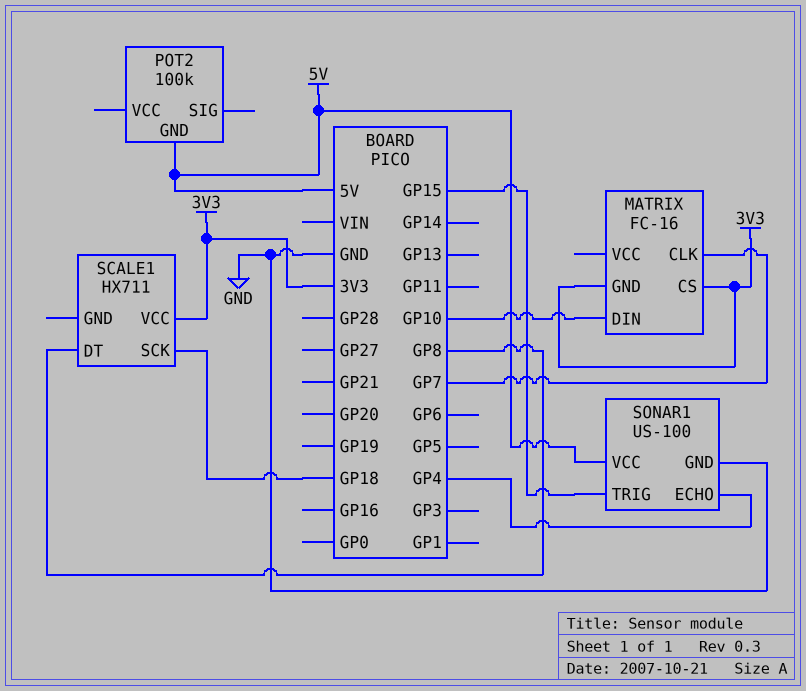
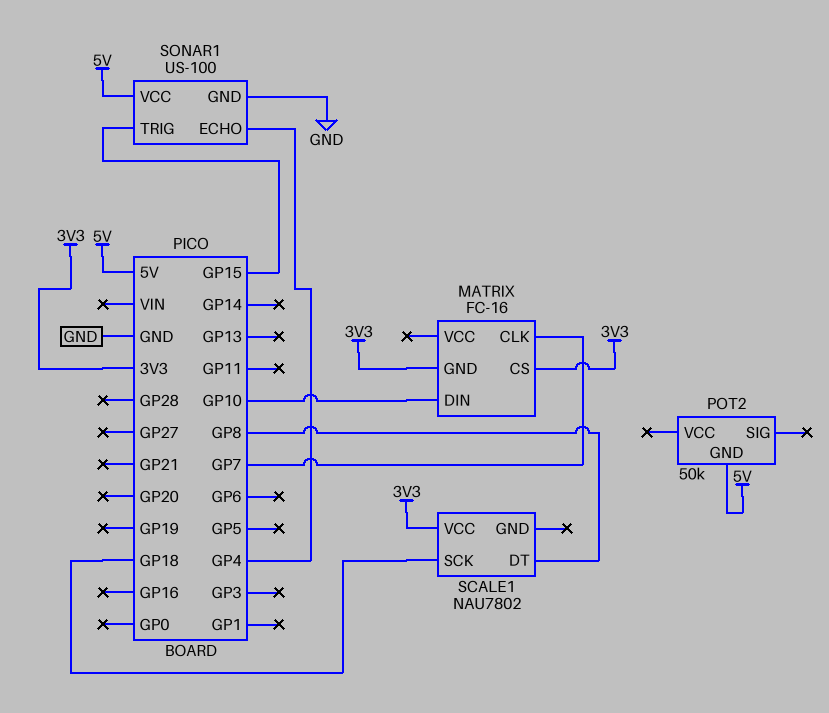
POT2: 100k -> 50k
SCALE1: HX711 -> NAU7802

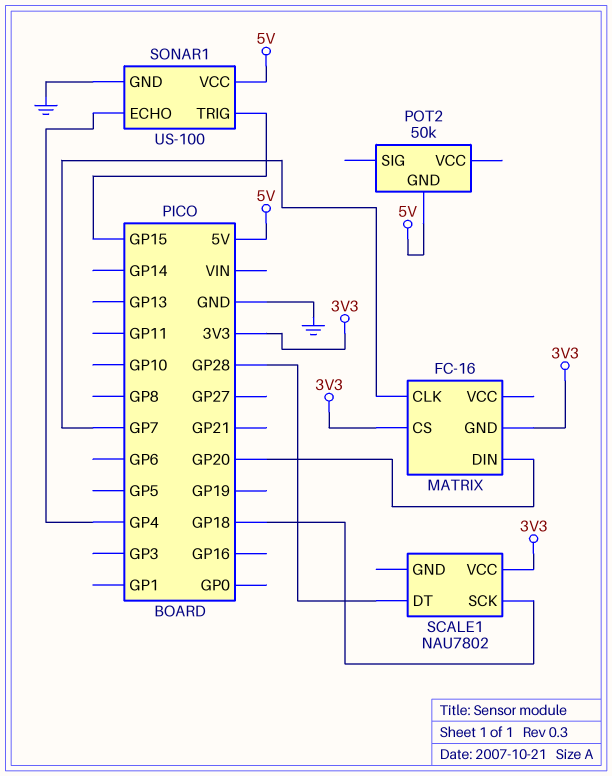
MATRIX pin DIN: GP10 -> GP20
SCALE1 pin DT: GP8 -> GP28

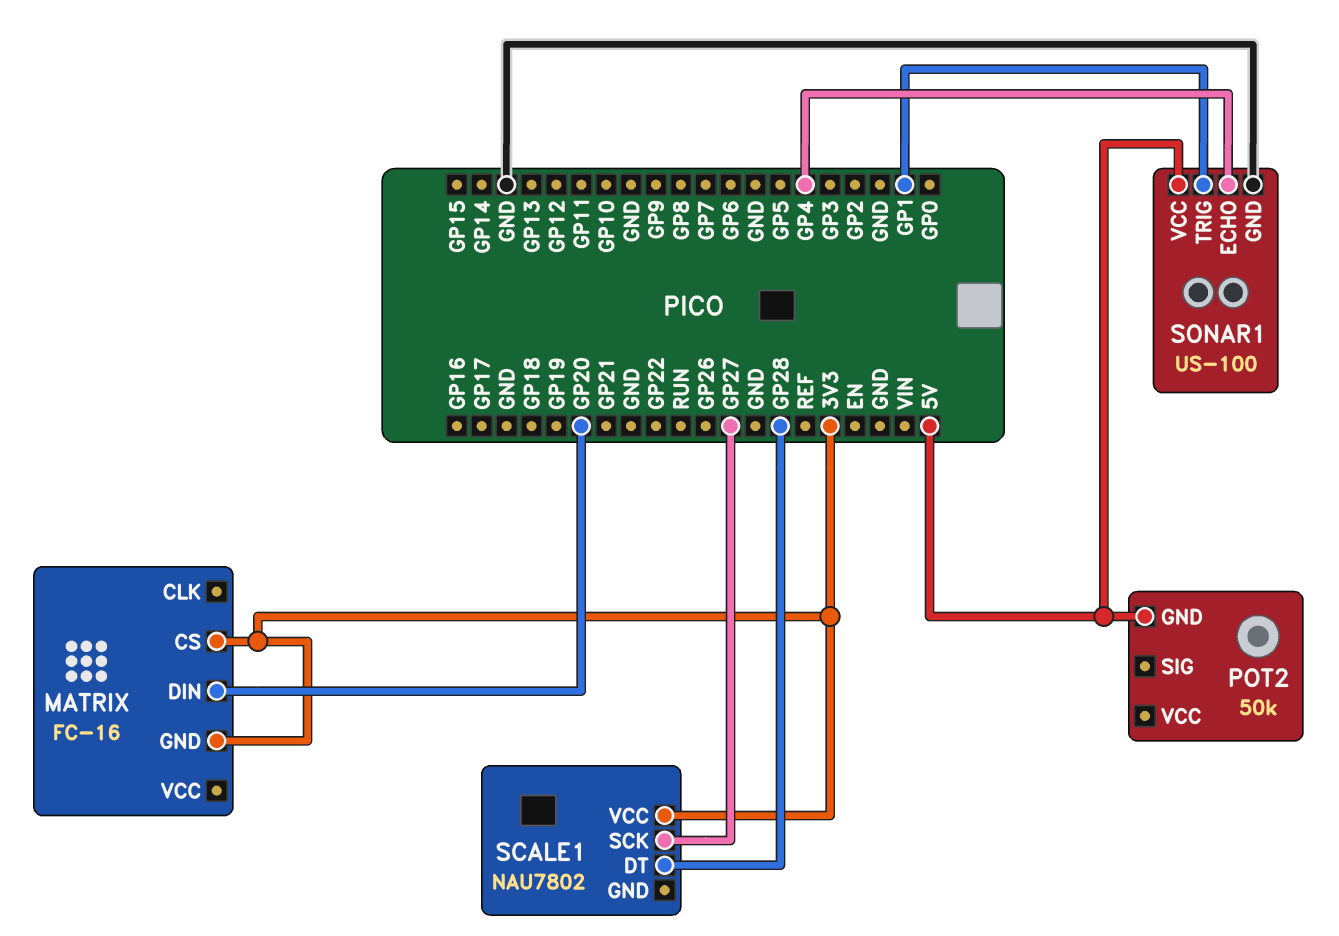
MATRIX pin CLK: GP7 -> none
SCALE1 pin SCK: GP18 -> GP27
SONAR1 pin TRIG: GP15 -> GP1

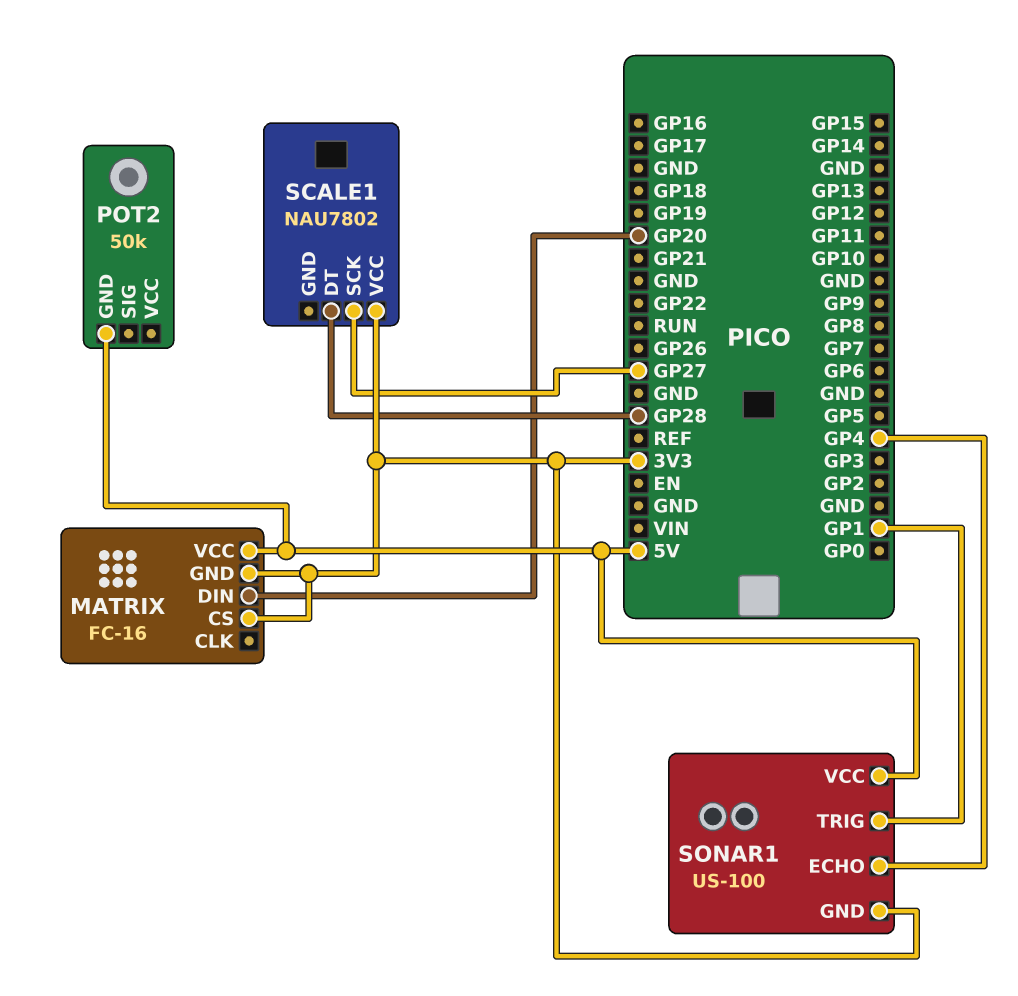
MATRIX pin VCC: none -> 5V
SONAR1 pin GND: GND -> 3V3

